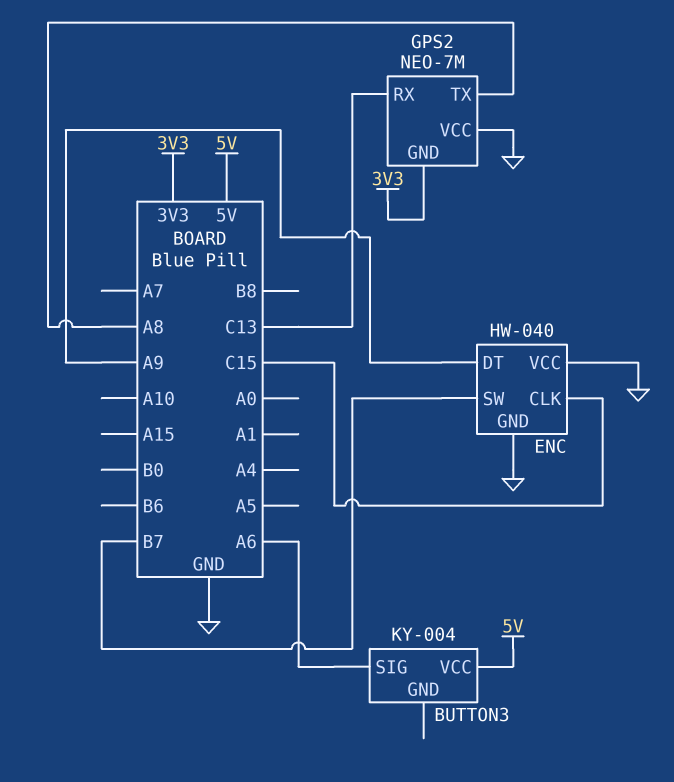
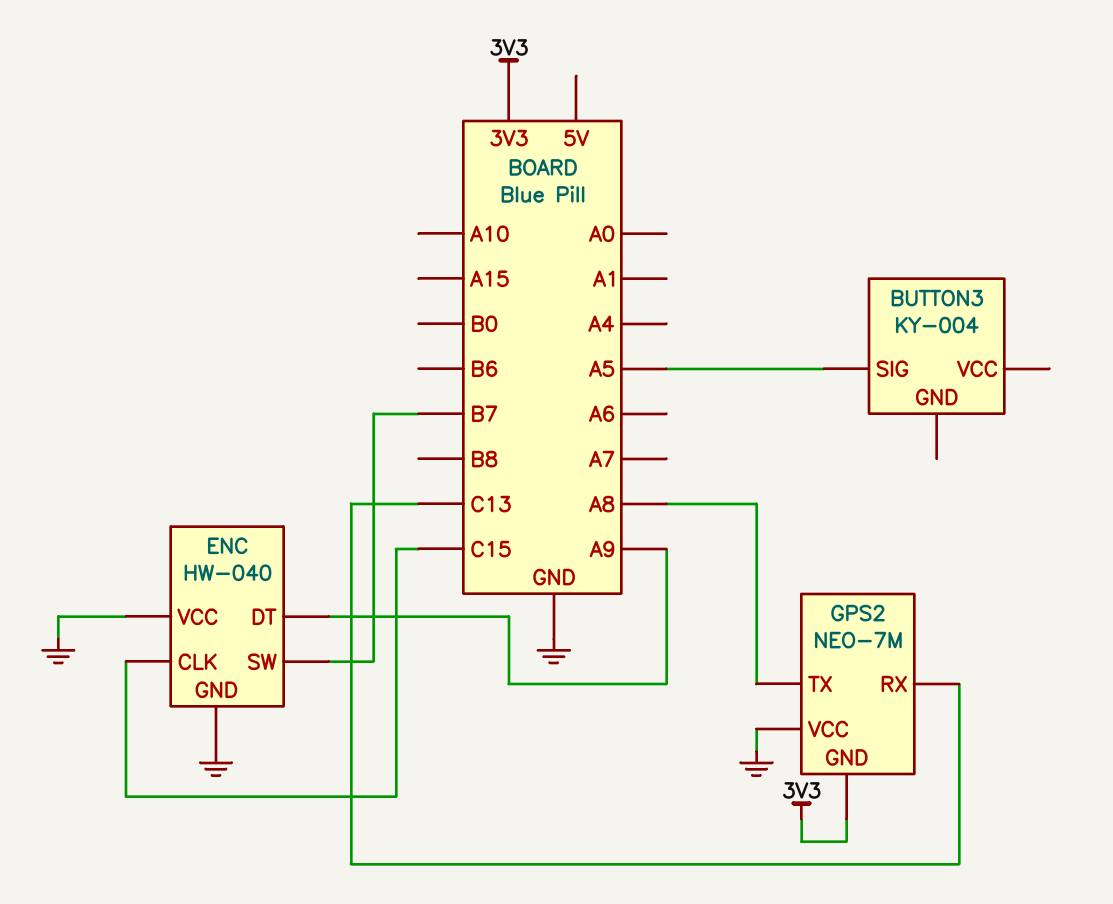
BUTTON3 pin SIG: A6 -> A5
BUTTON3 pin VCC: 5V -> none

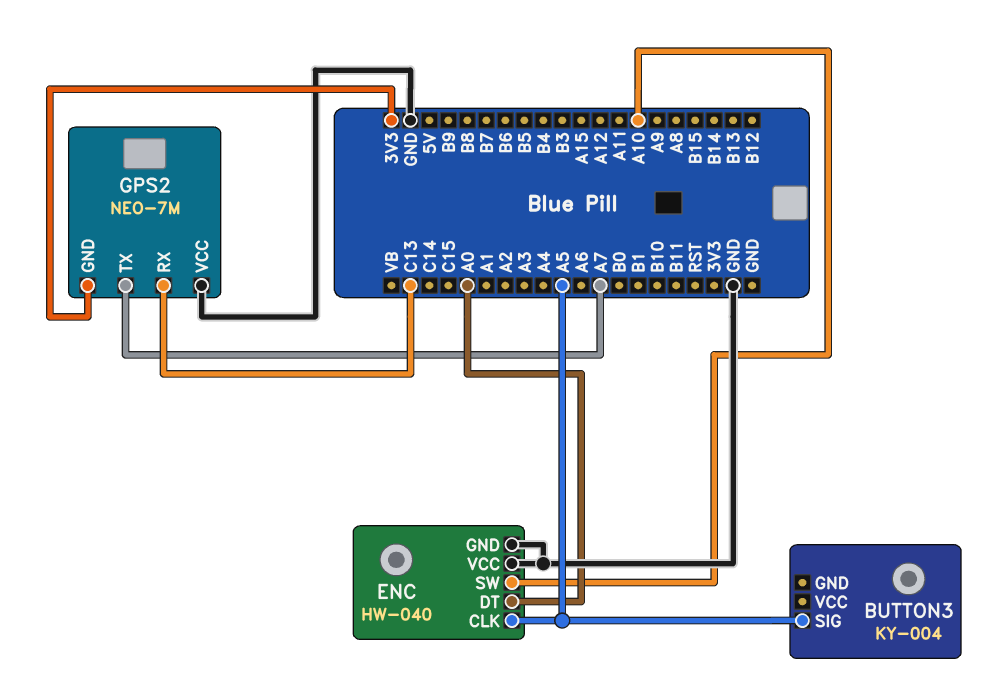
ENC pin CLK: C15 -> A5
ENC pin DT: A9 -> A0
ENC pin SW: B7 -> A10
GPS2 pin TX: A8 -> A7

